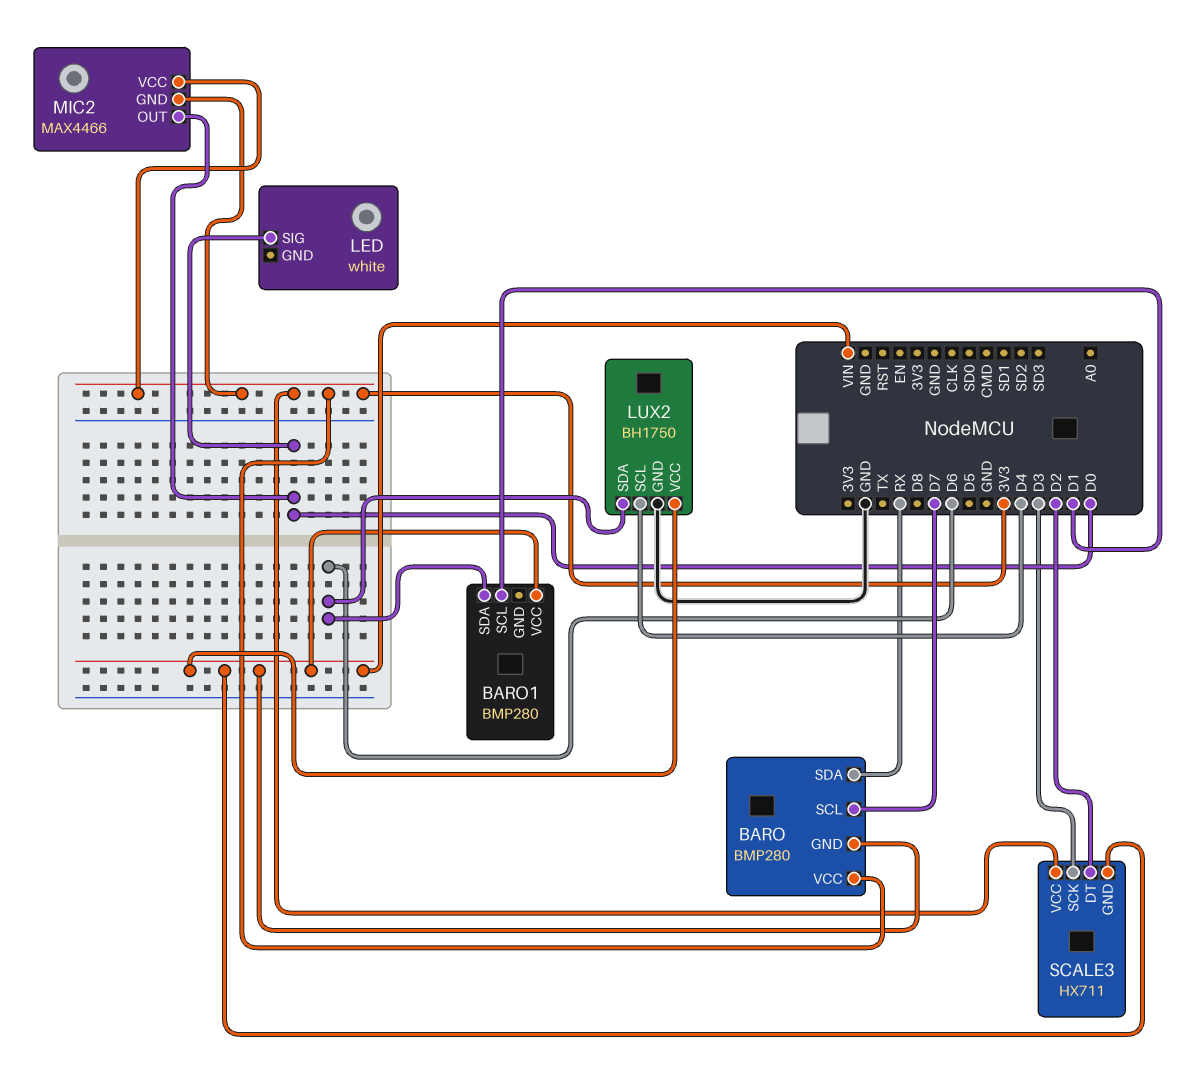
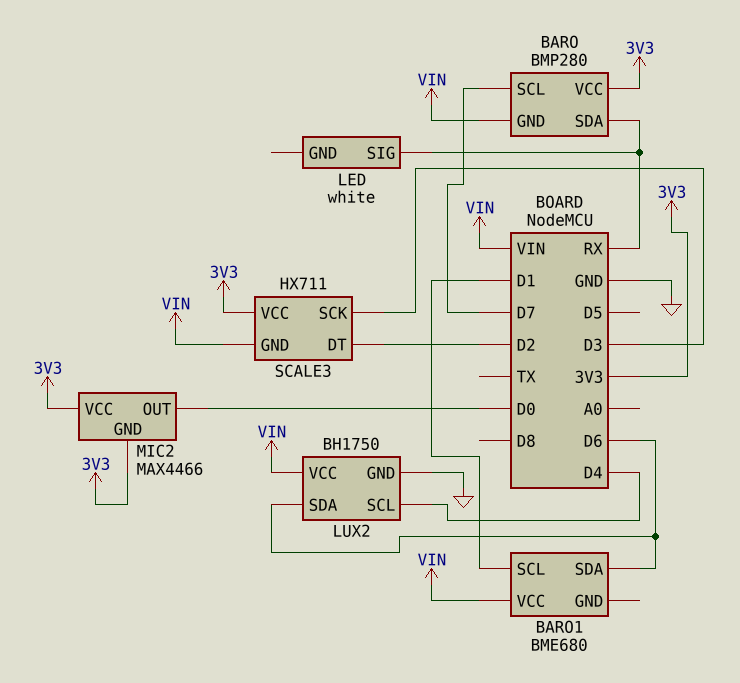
BARO1: BMP280 -> BME680
LED pin SIG: D0 -> RX

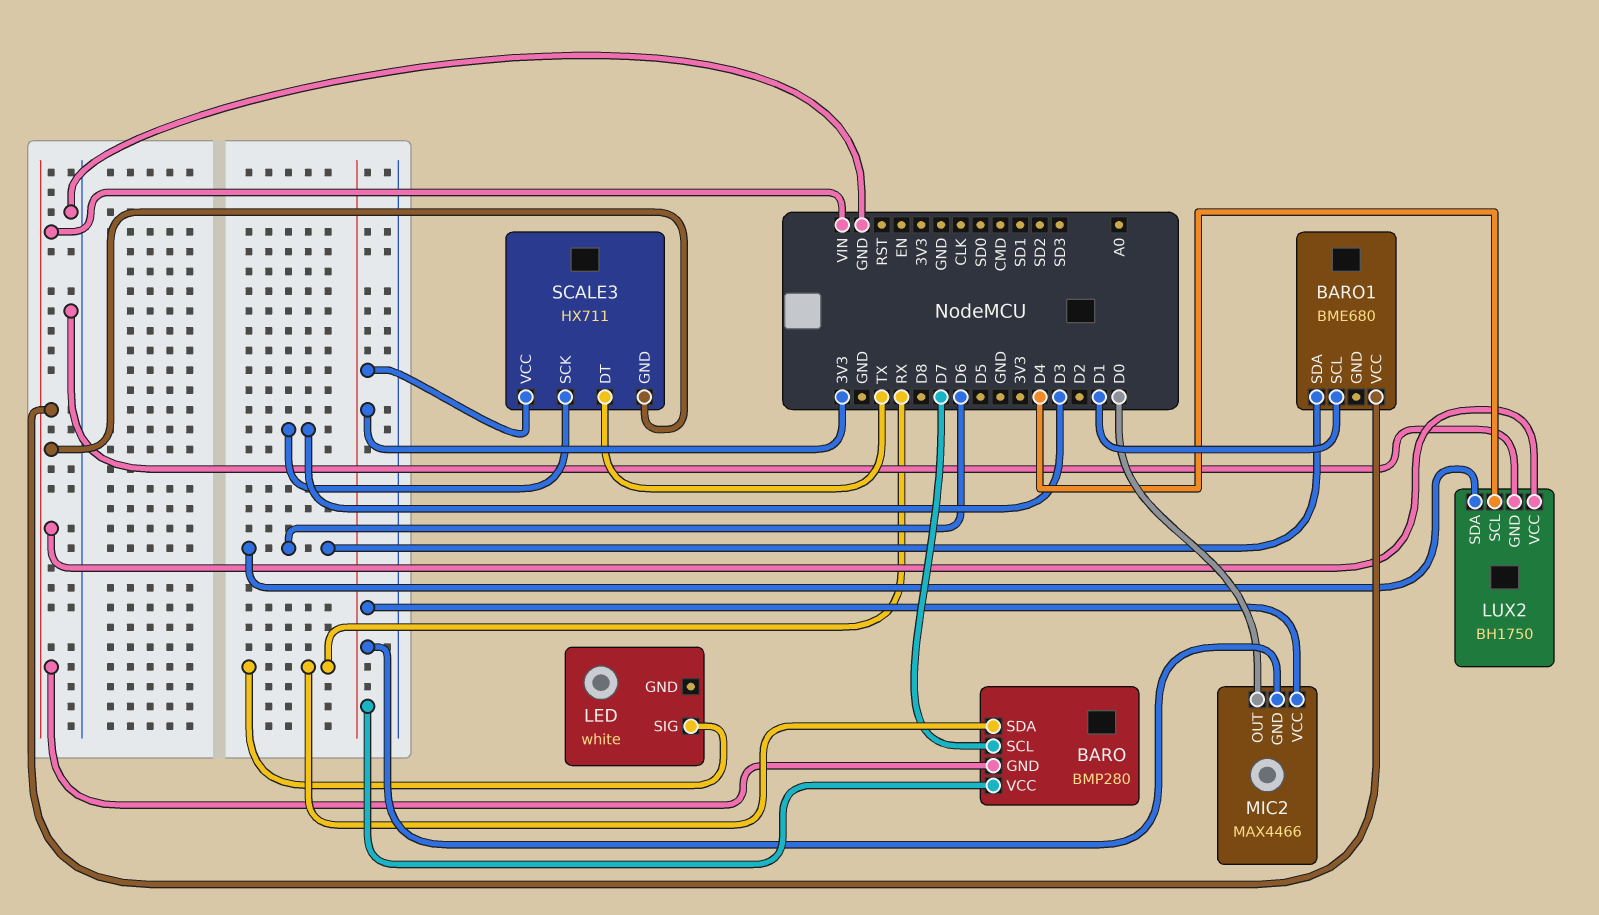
SCALE3 pin DT: D2 -> TX

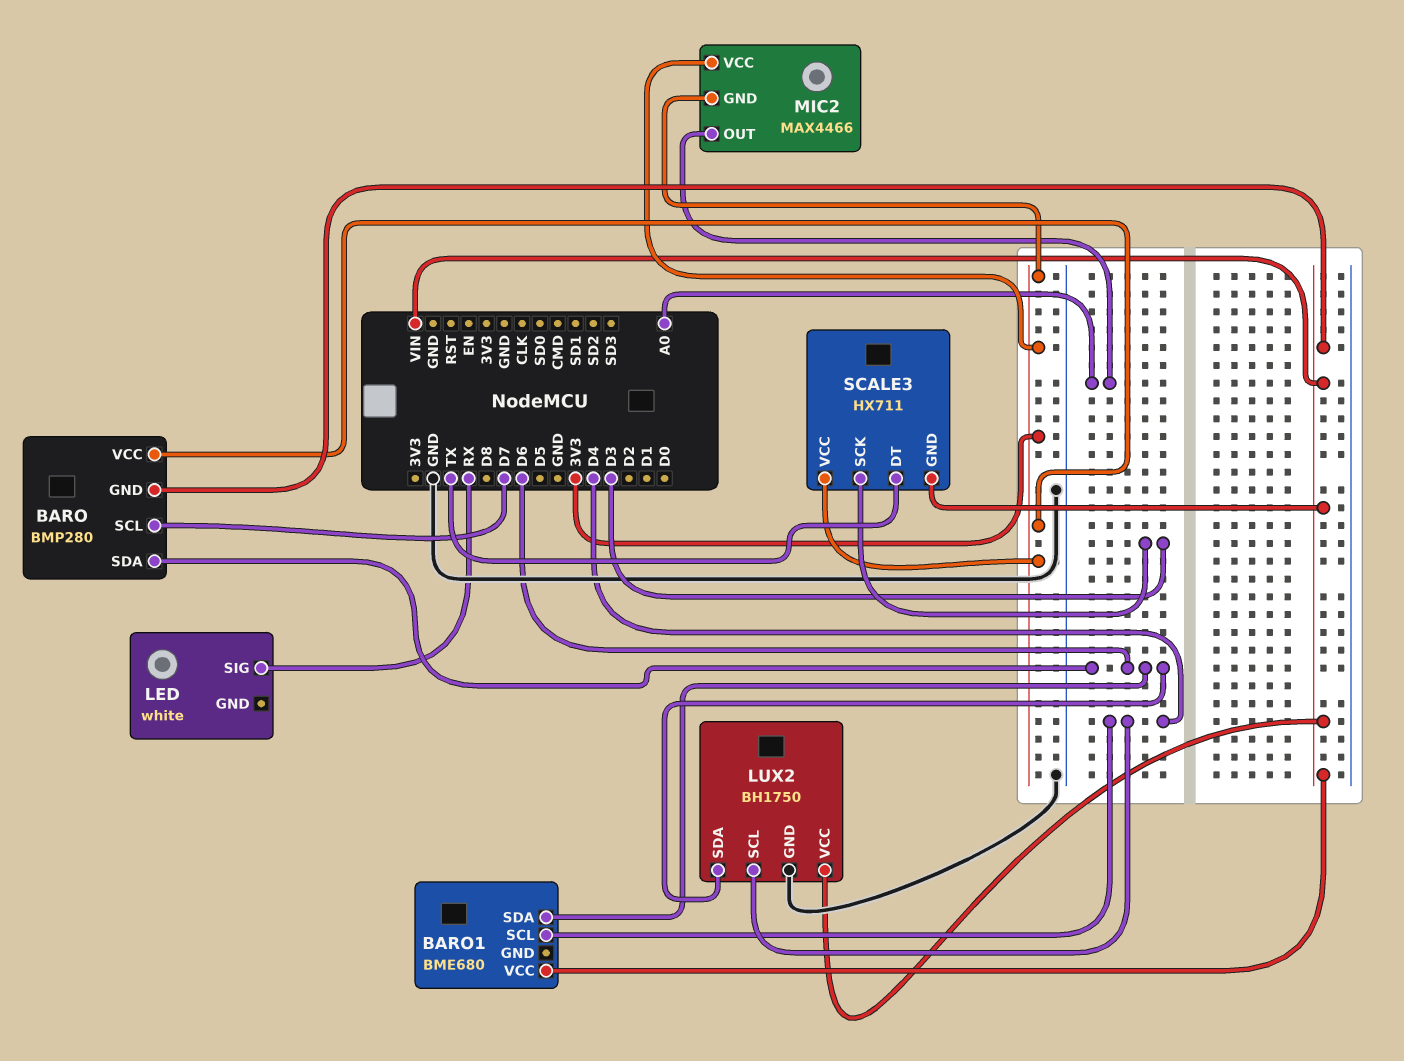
BARO pin SDA: RX -> D6
BARO1 pin SCL: D1 -> D4
MIC2 pin OUT: D0 -> A0

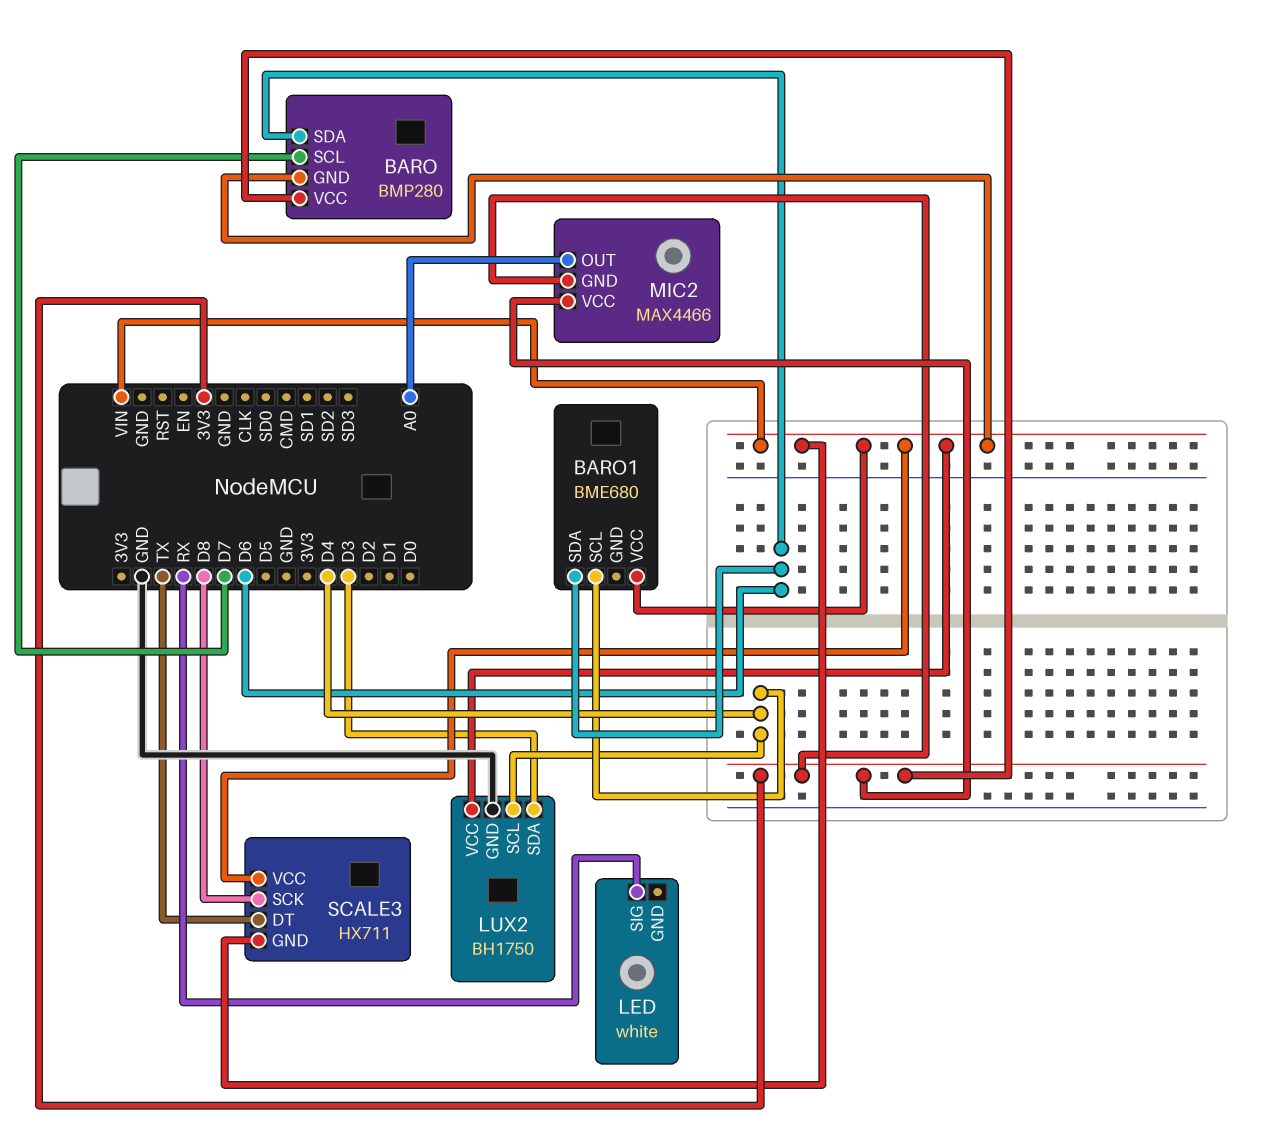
LUX2 pin SDA: D6 -> D3
SCALE3 pin SCK: D3 -> D8
SCALE3 pin VCC: 3V3 -> VIN

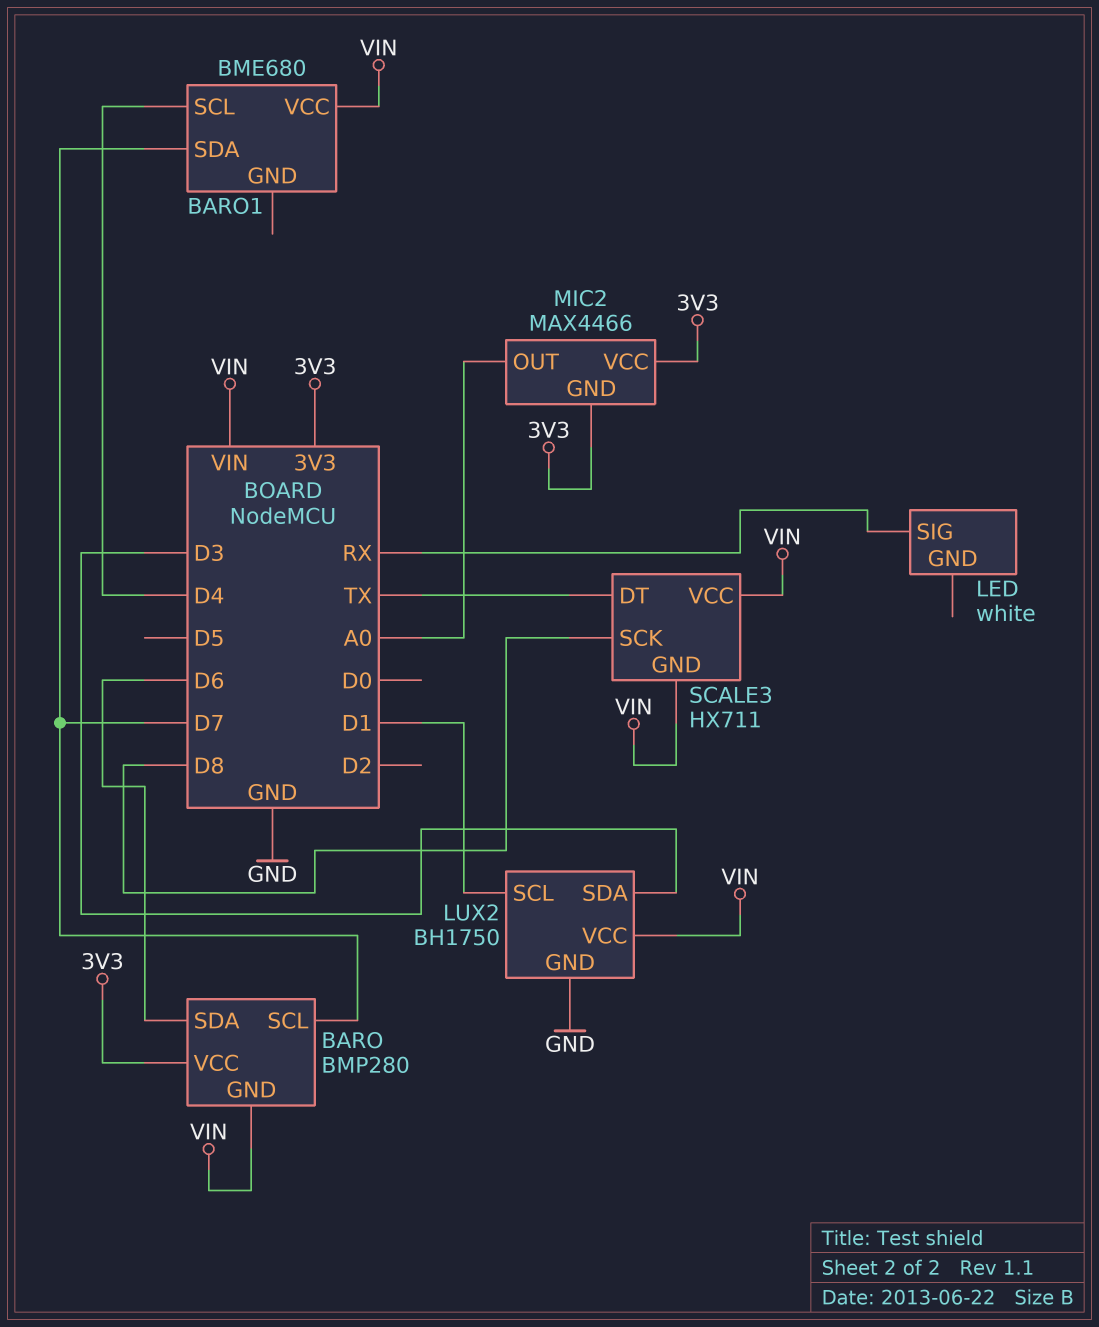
BARO1 pin SDA: D6 -> D7
LUX2 pin SCL: D4 -> D1

